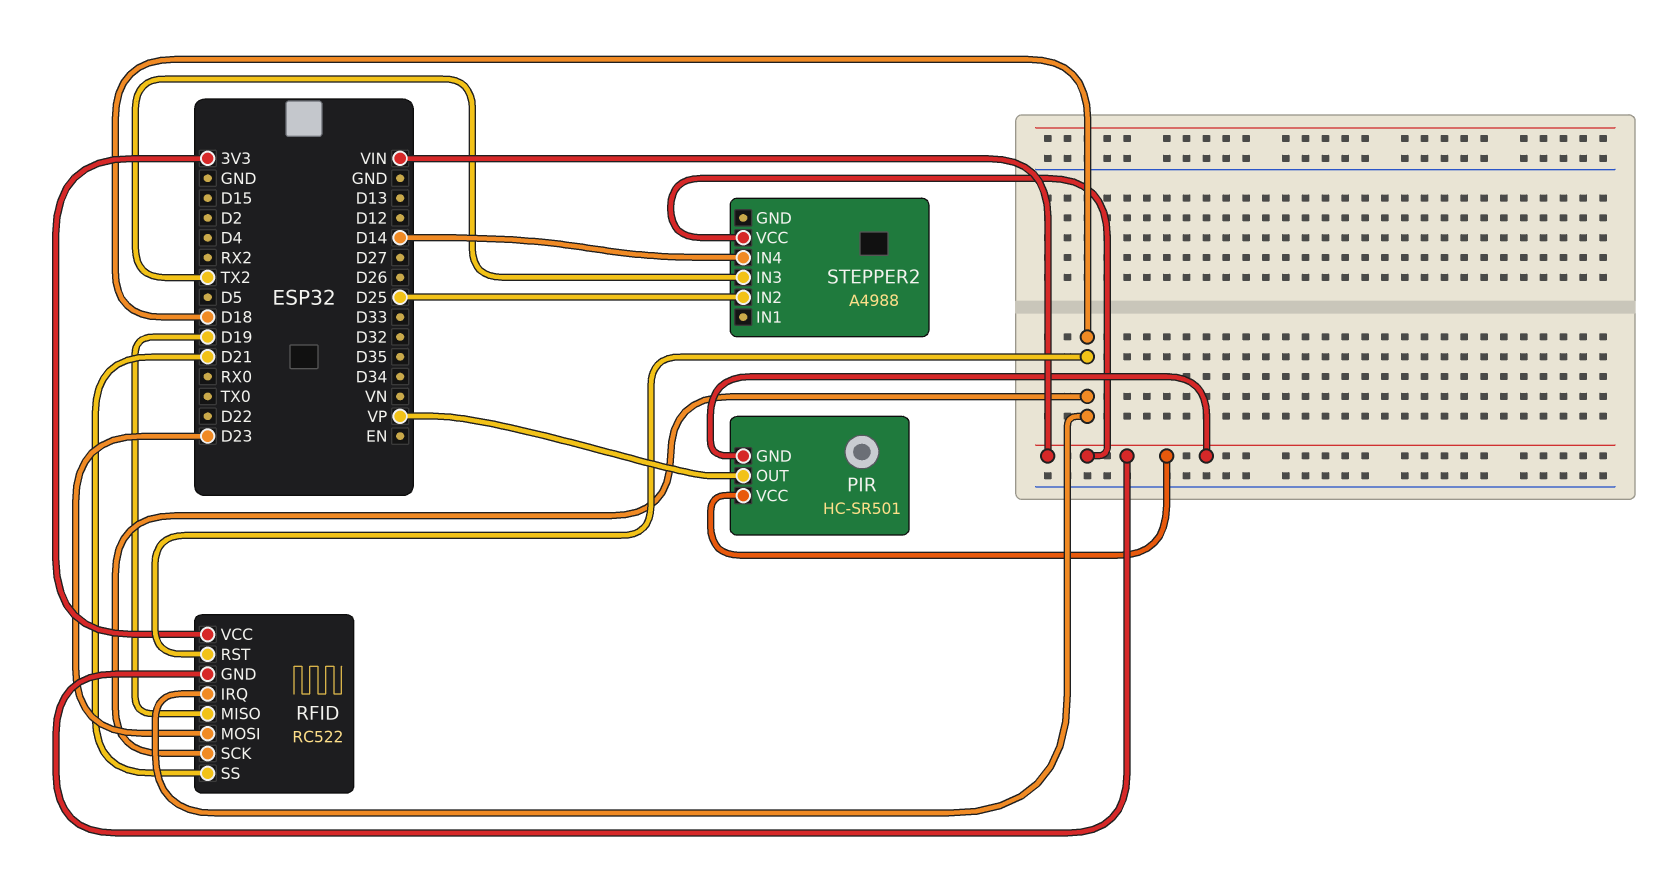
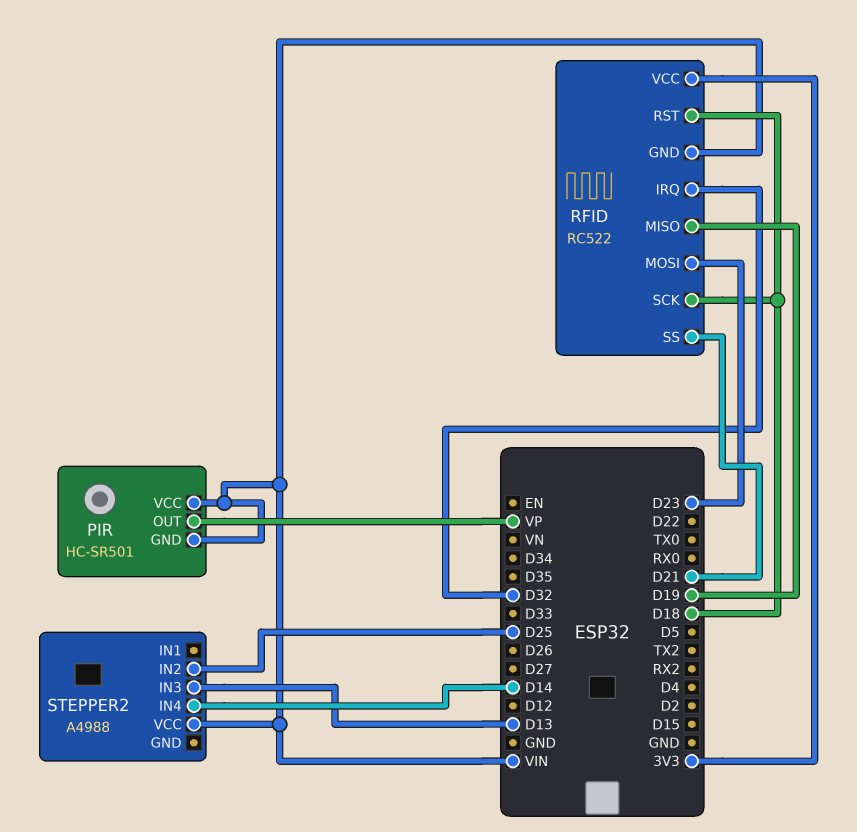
RFID pin IRQ: D18 -> D32
STEPPER2 pin IN3: TX2 -> D13

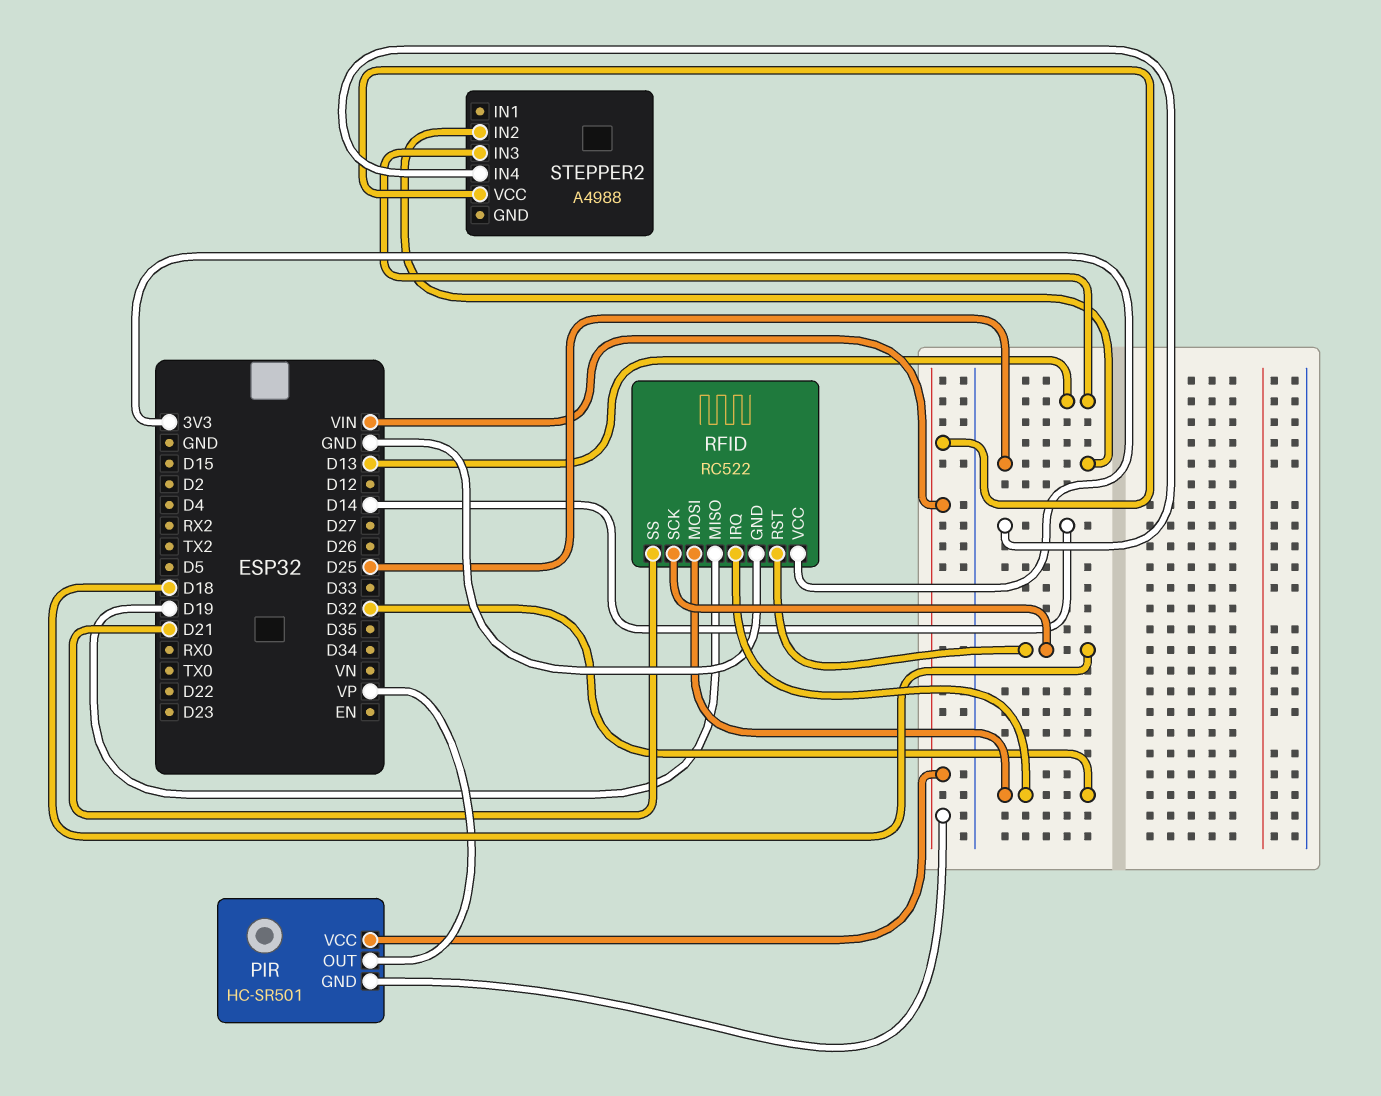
RFID pin GND: VIN -> GND
RFID pin MOSI: D23 -> D32

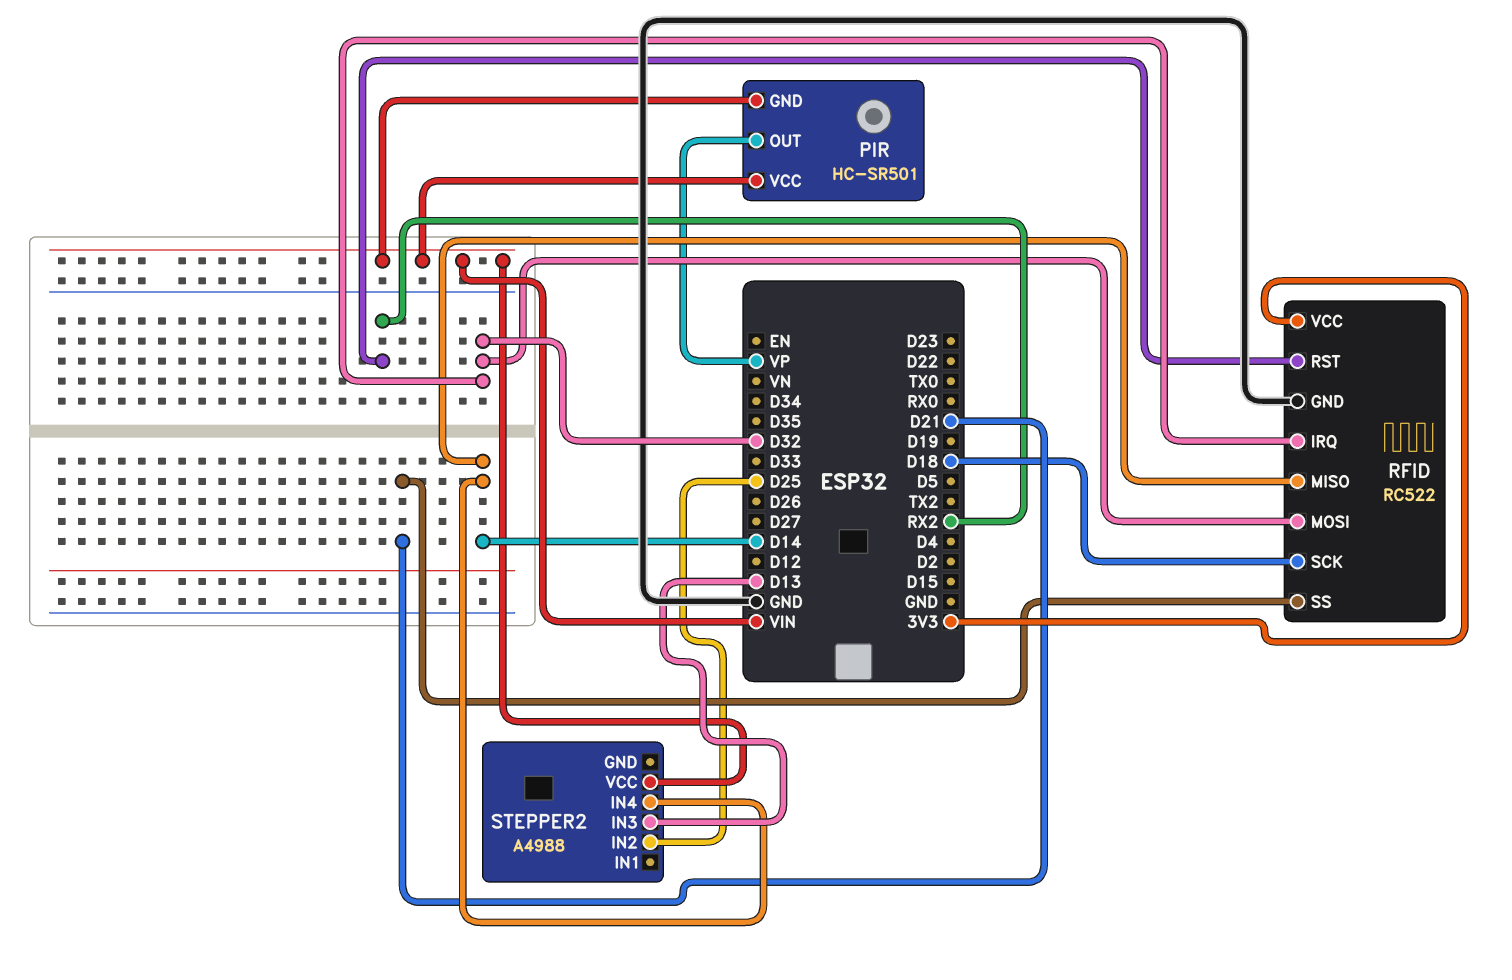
RFID pin MISO: D19 -> D14
RFID pin RST: D18 -> RX2

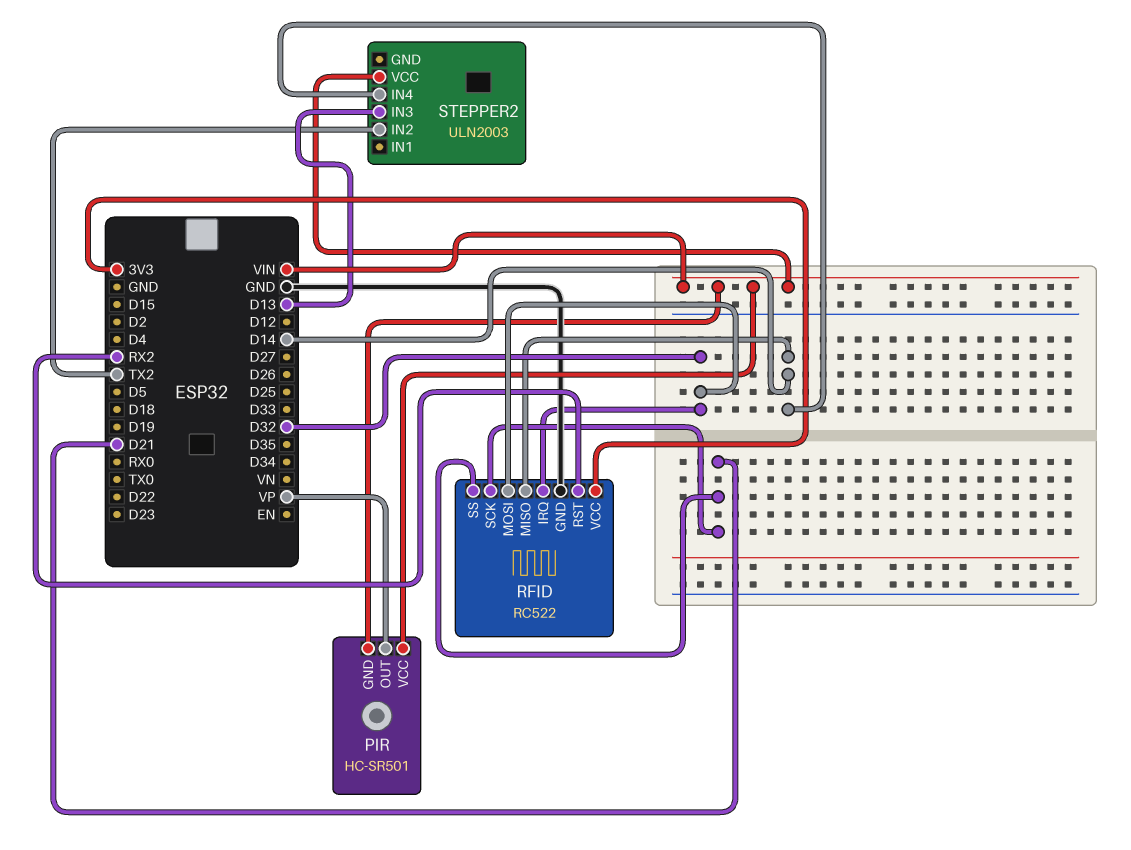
RFID pin SCK: D18 -> D21
STEPPER2: A4988 -> ULN2003
STEPPER2 pin IN2: D25 -> TX2

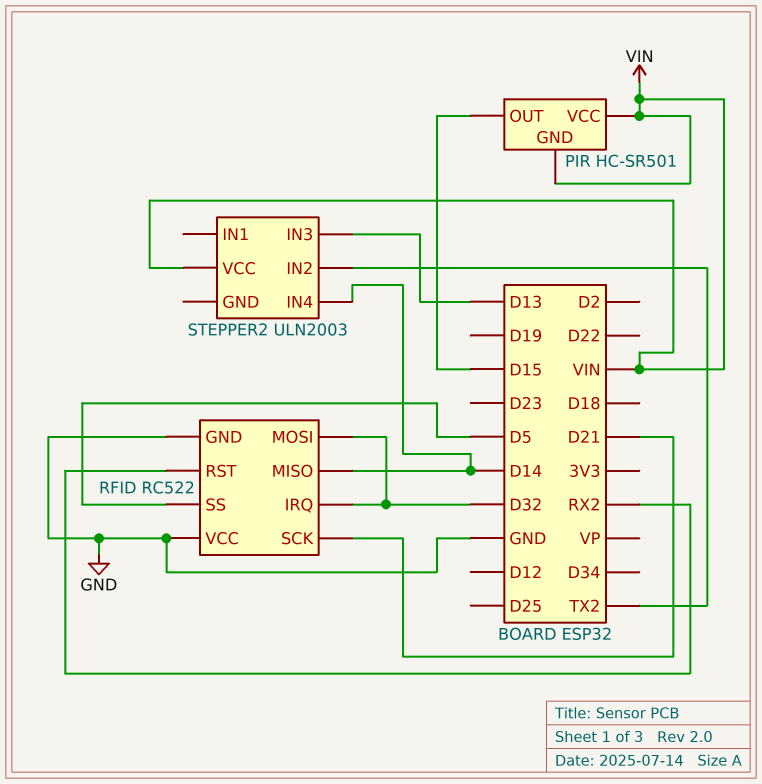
PIR pin OUT: VP -> D15
RFID pin SS: D21 -> D5
RFID pin VCC: 3V3 -> GND

